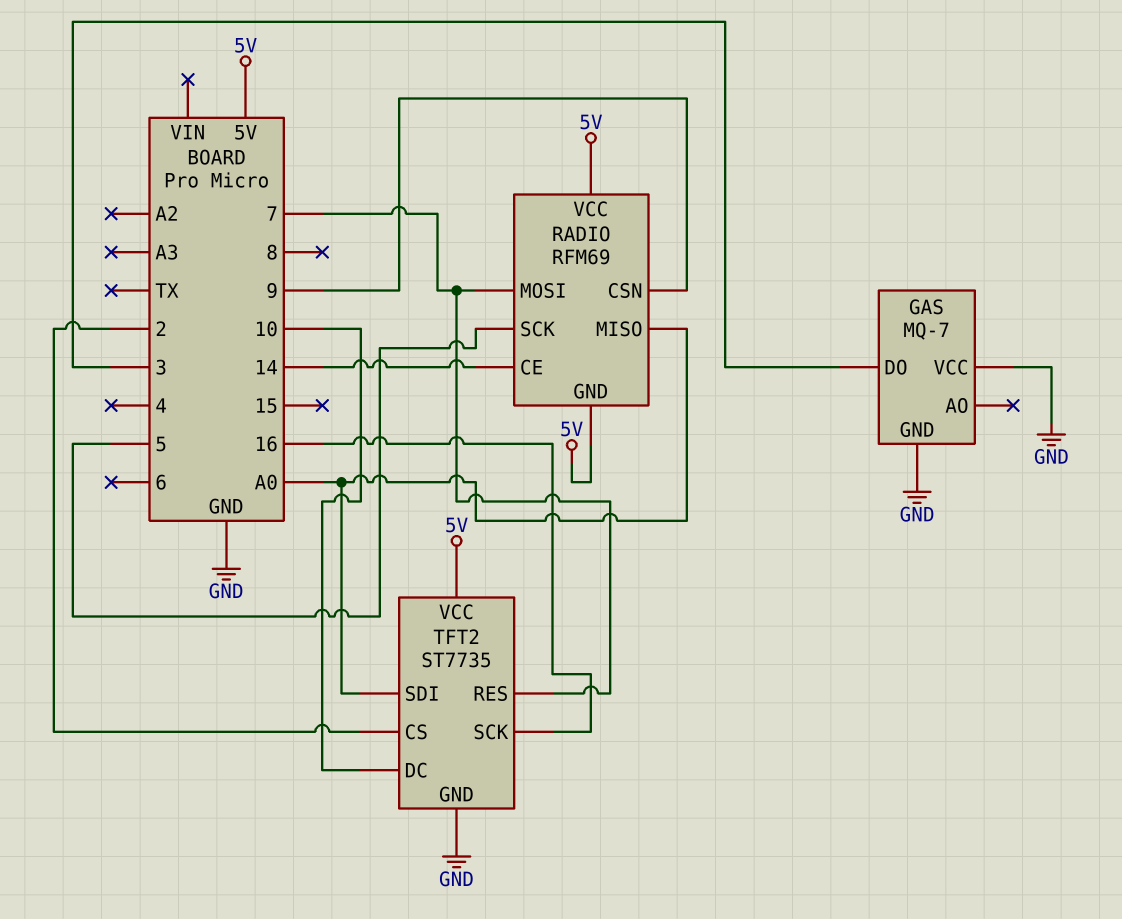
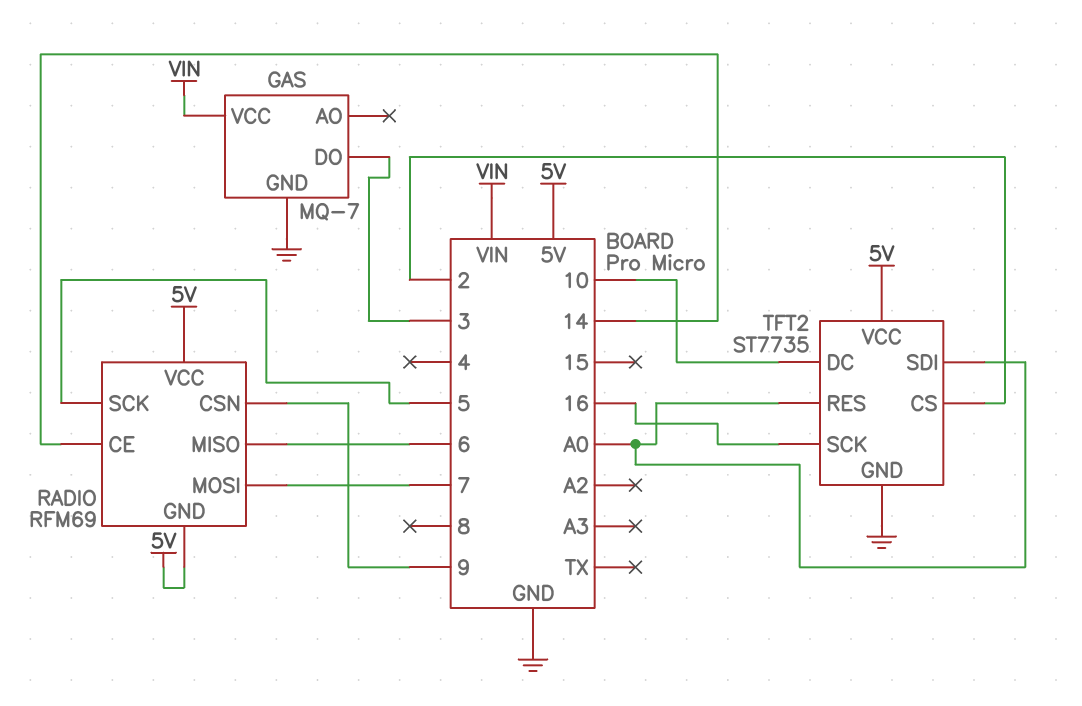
GAS pin VCC: GND -> VIN
RADIO pin MISO: A0 -> 6
TFT2 pin RES: 7 -> A0

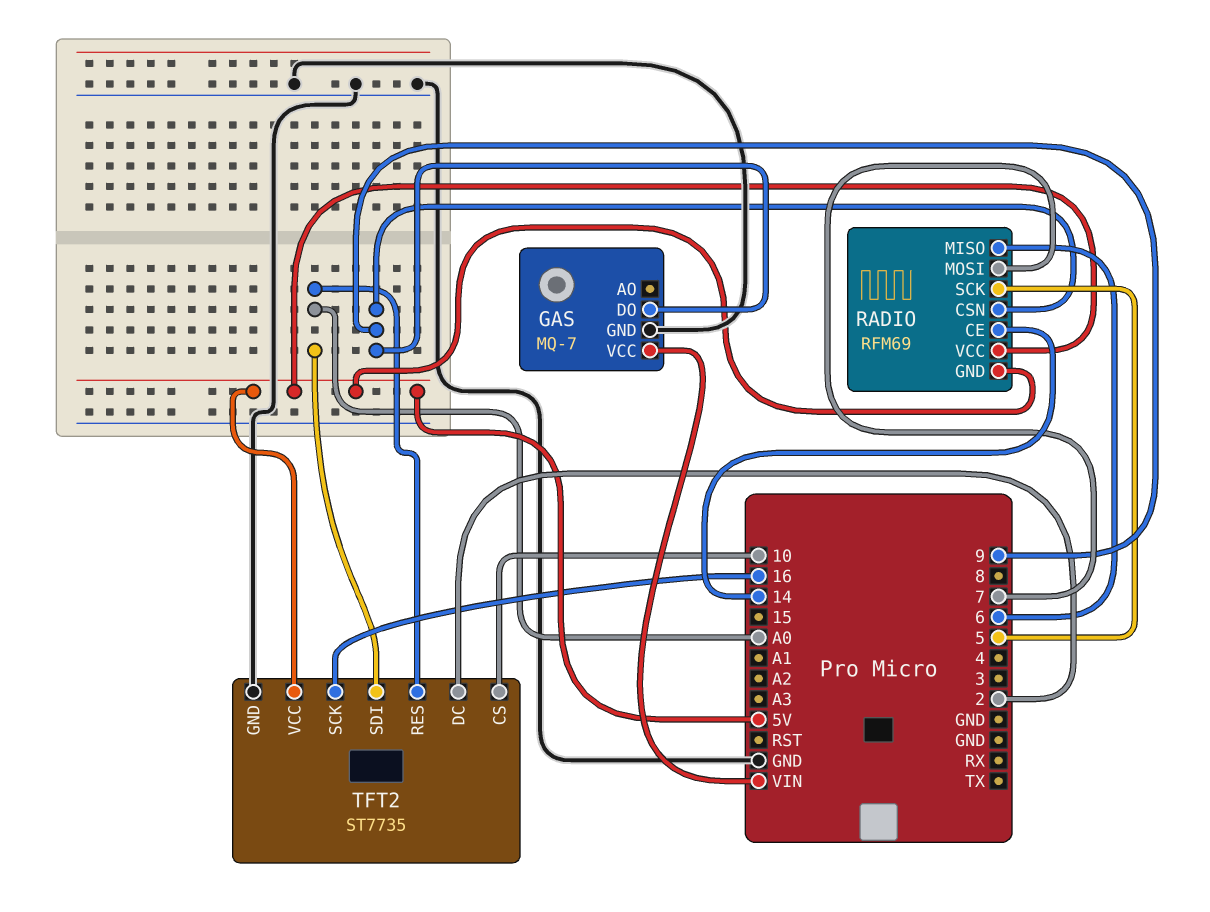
GAS pin DO: 3 -> 9
TFT2 pin CS: 2 -> 10
TFT2 pin DC: 10 -> 2

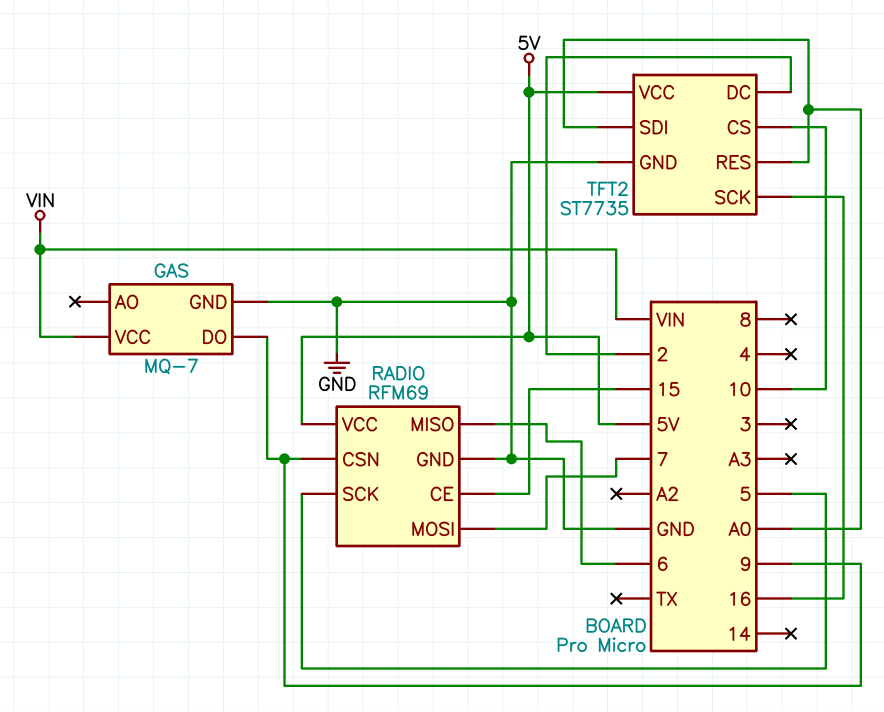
RADIO pin CE: 14 -> 15
RADIO pin GND: 5V -> GND

